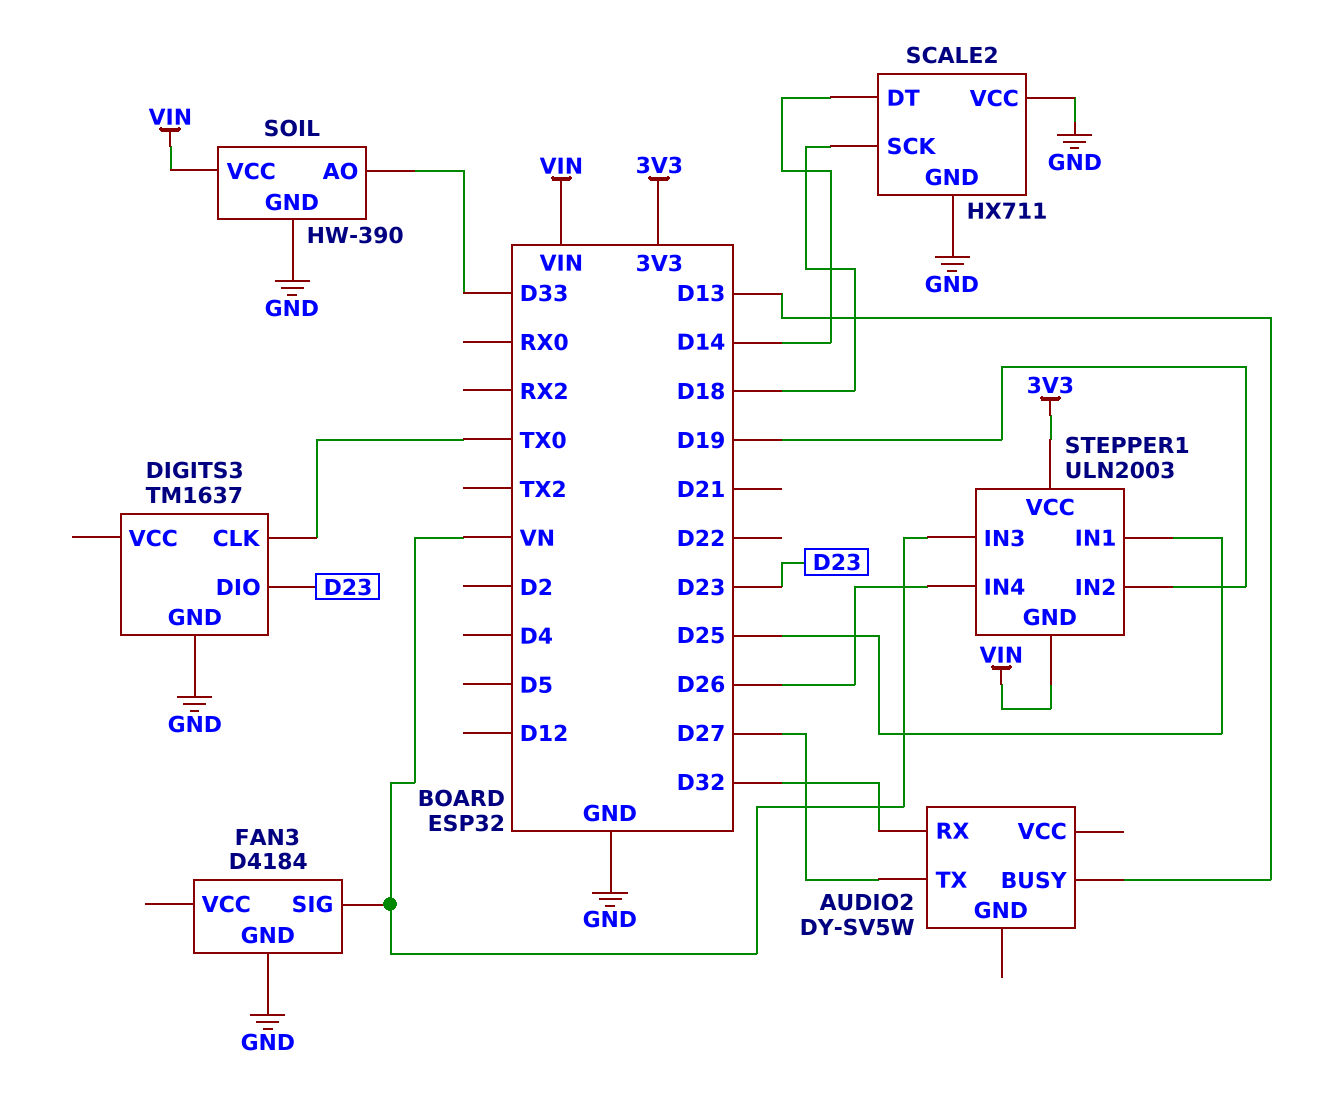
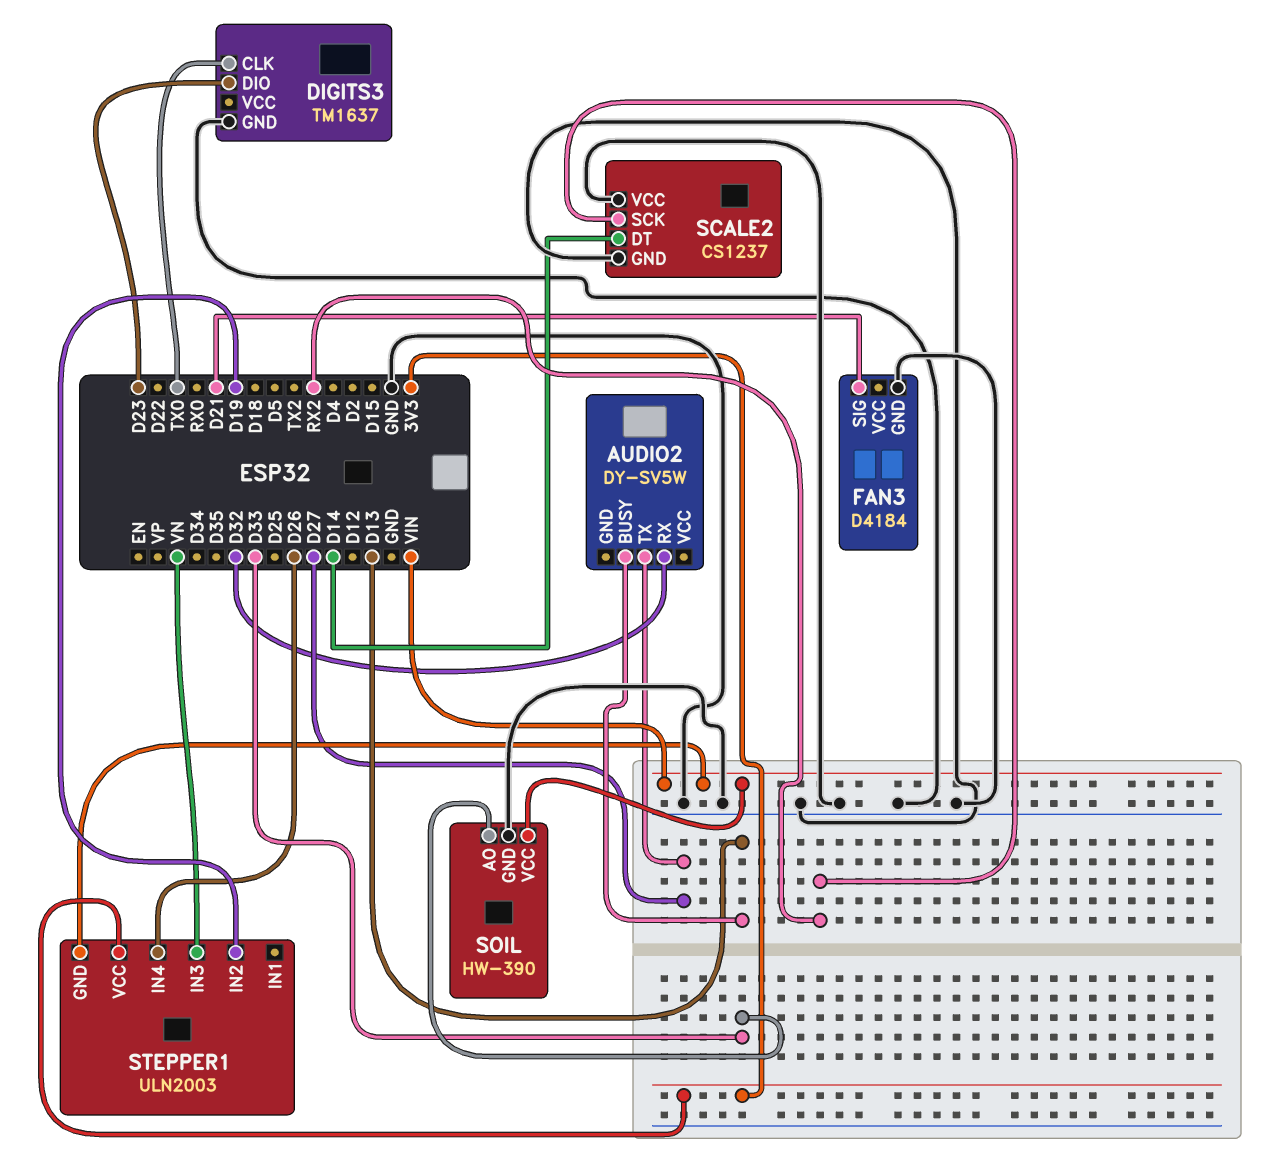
FAN3 pin SIG: VN -> D21
SCALE2: HX711 -> CS1237
SCALE2 pin SCK: D18 -> RX2
STEPPER1 pin IN1: D25 -> none

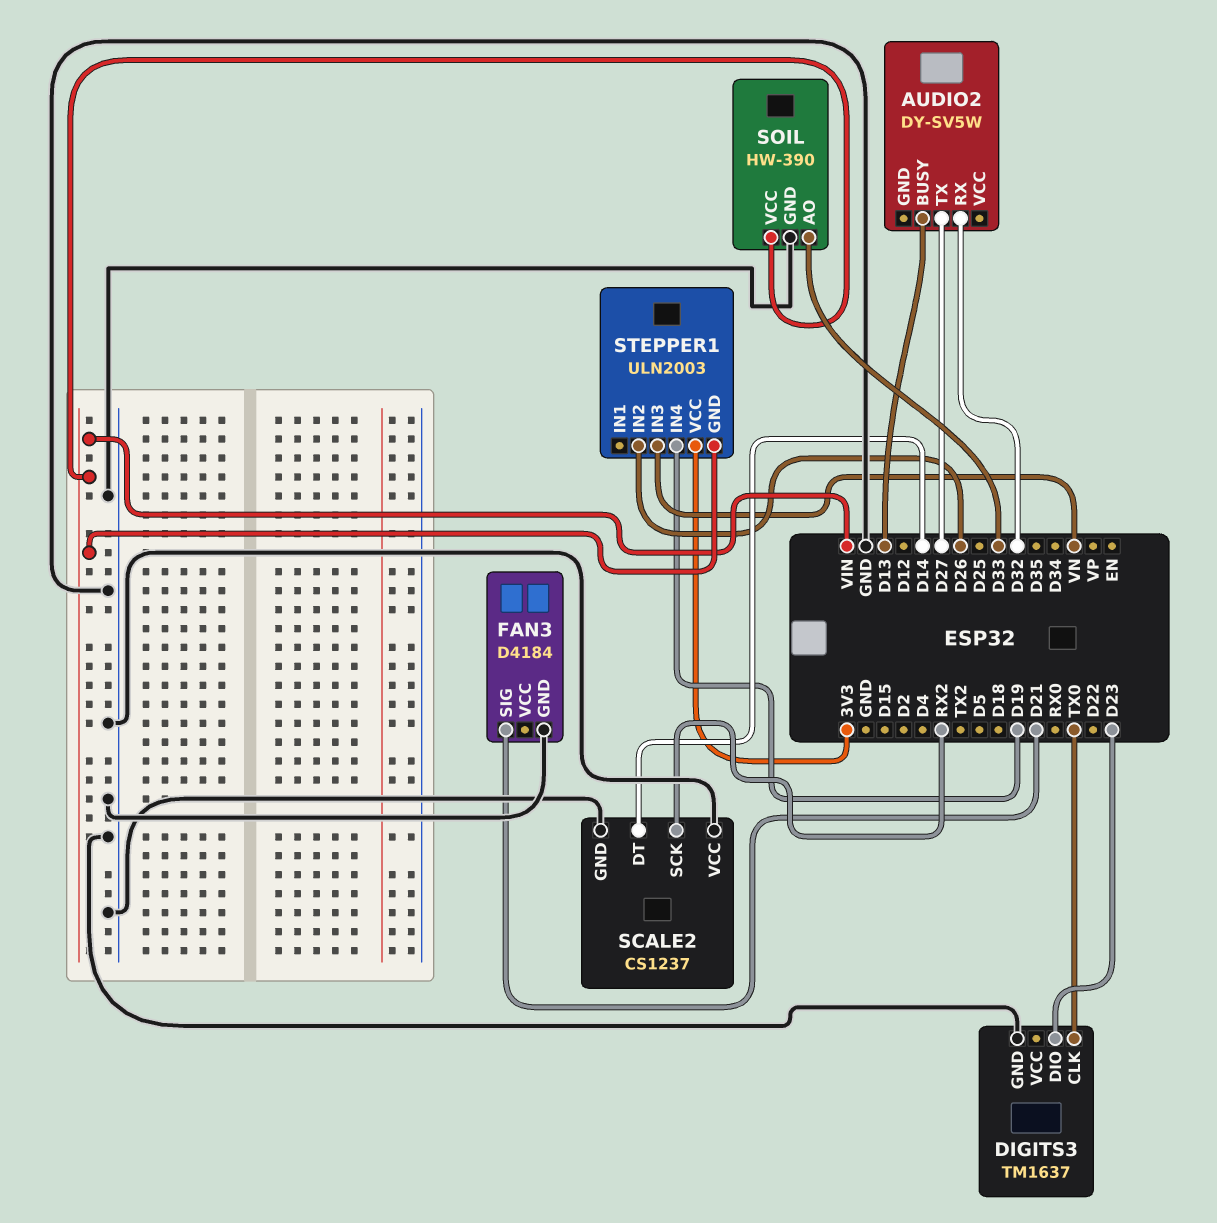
STEPPER1 pin IN2: D19 -> D26
STEPPER1 pin IN4: D26 -> D19

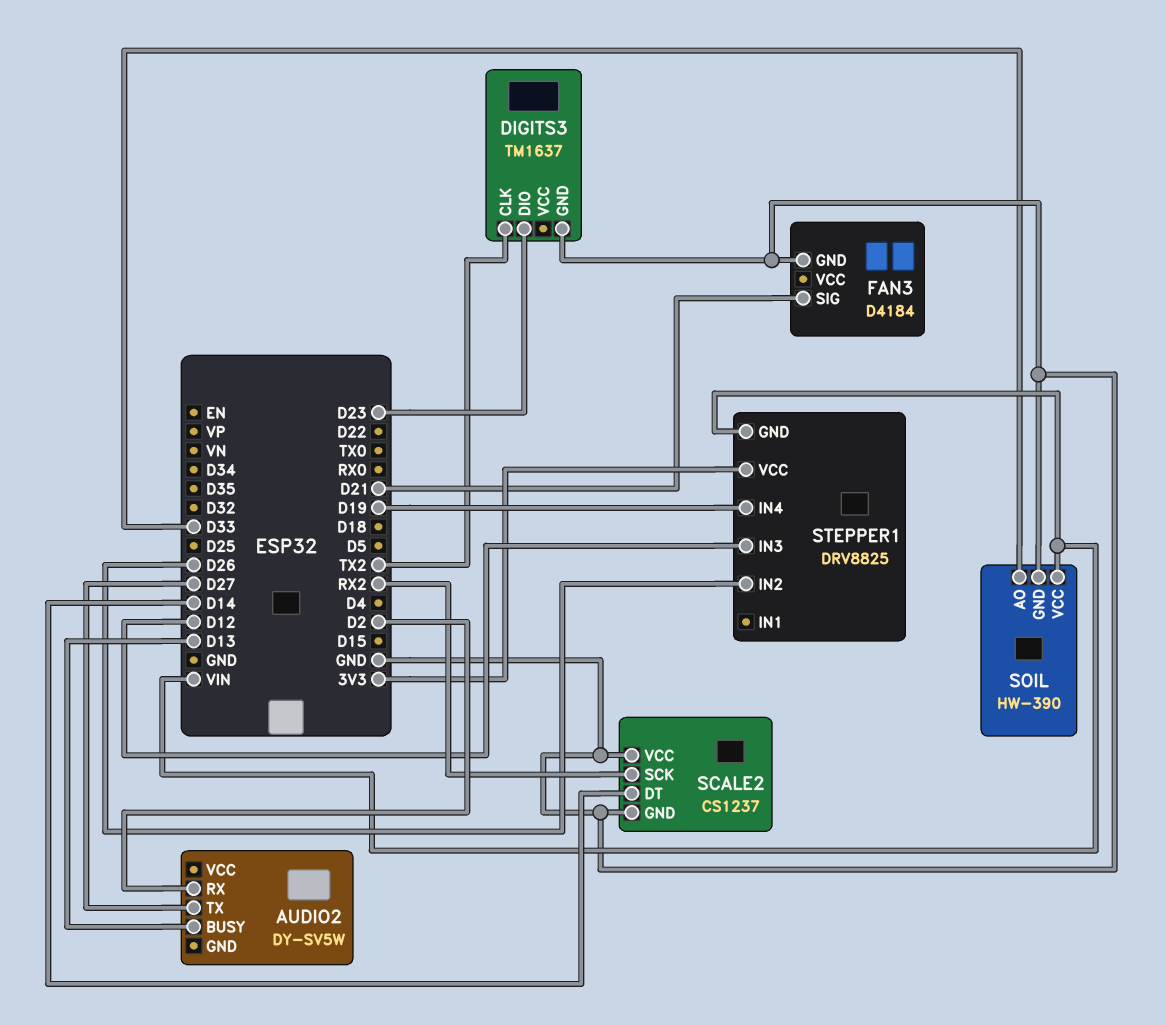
AUDIO2 pin RX: D32 -> D2
DIGITS3 pin CLK: TX0 -> TX2
STEPPER1: ULN2003 -> DRV8825
STEPPER1 pin IN3: VN -> D12

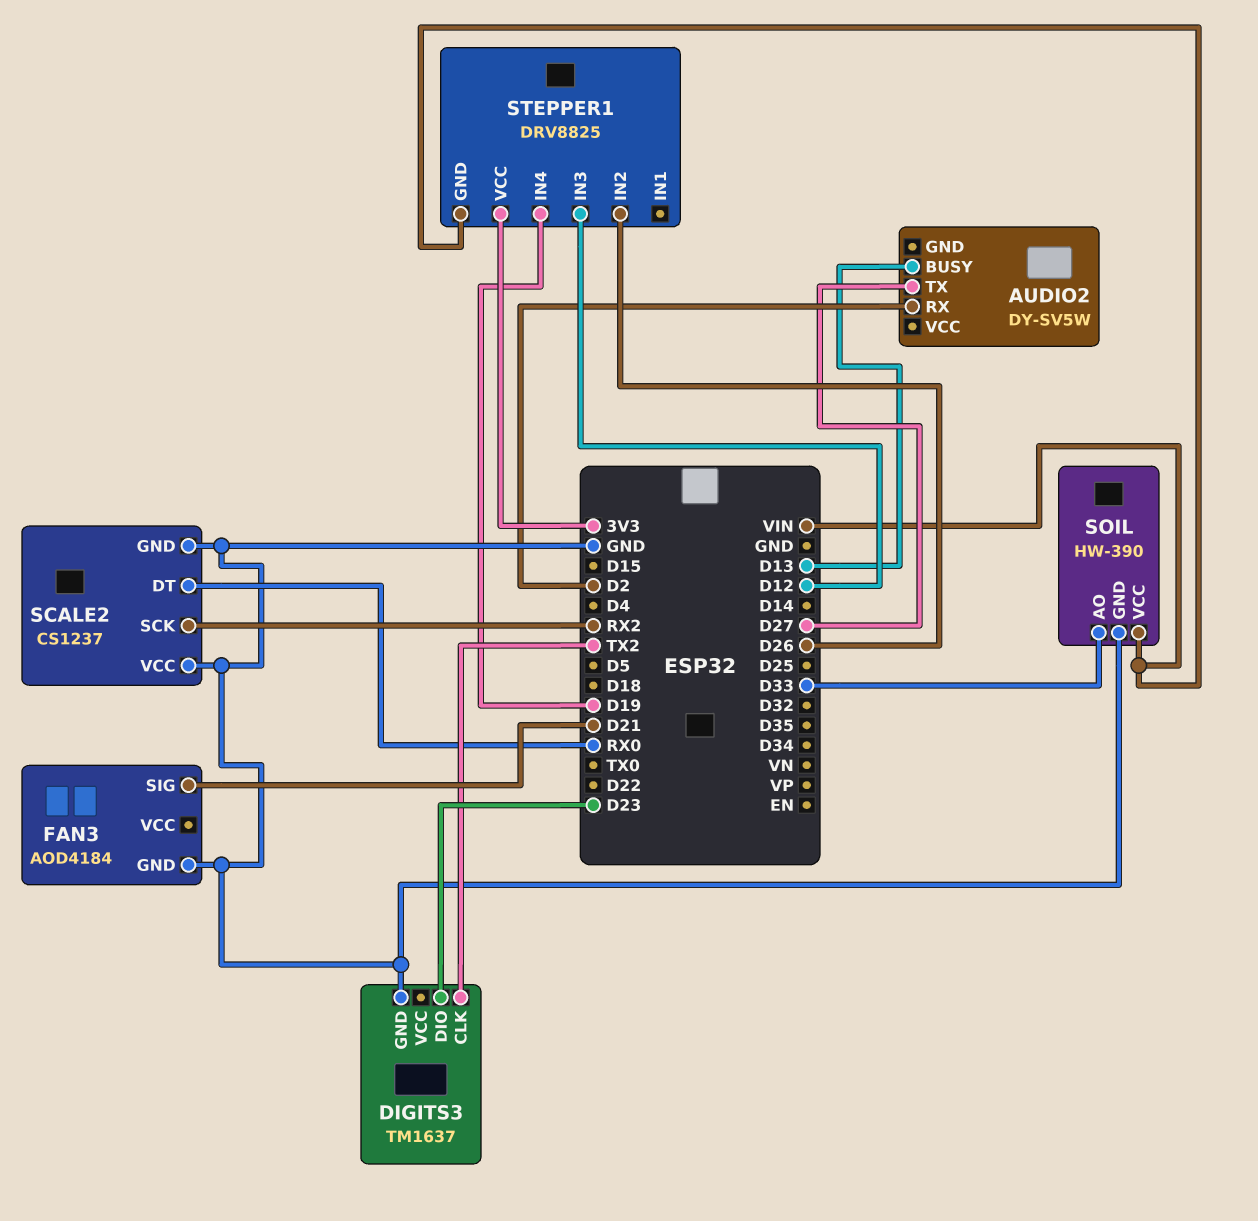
FAN3: D4184 -> AOD4184
SCALE2 pin DT: D14 -> RX0

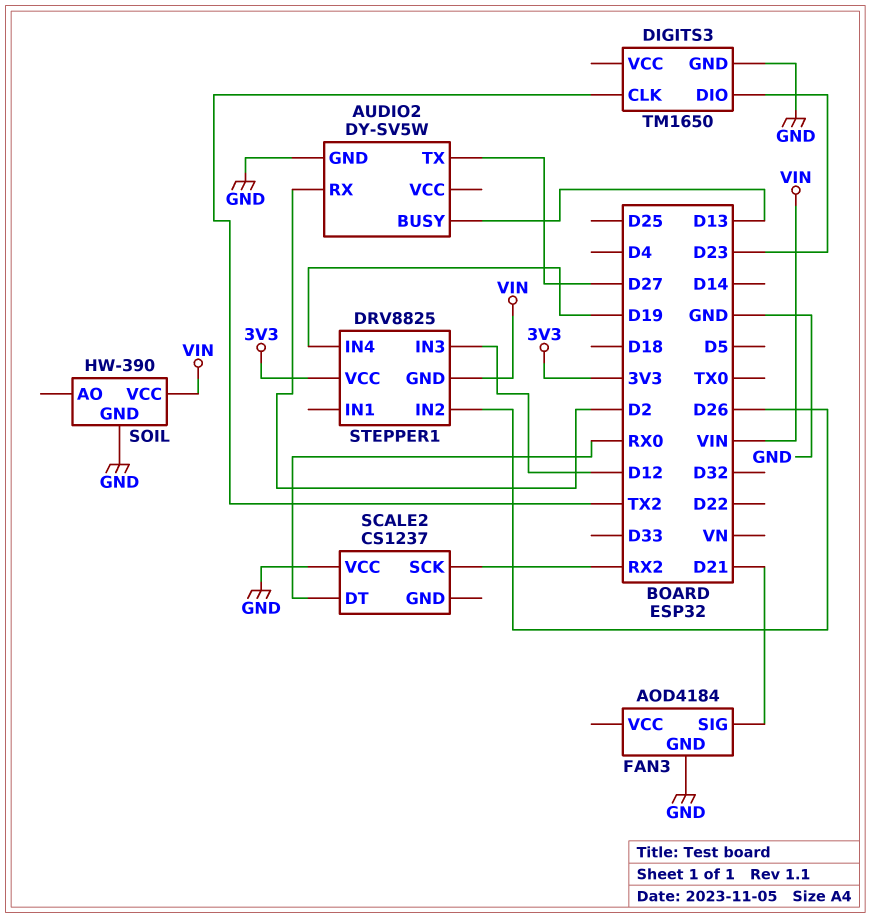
AUDIO2 pin GND: none -> GND
DIGITS3: TM1637 -> TM1650
SCALE2 pin GND: GND -> none
SOIL pin AO: D33 -> none

